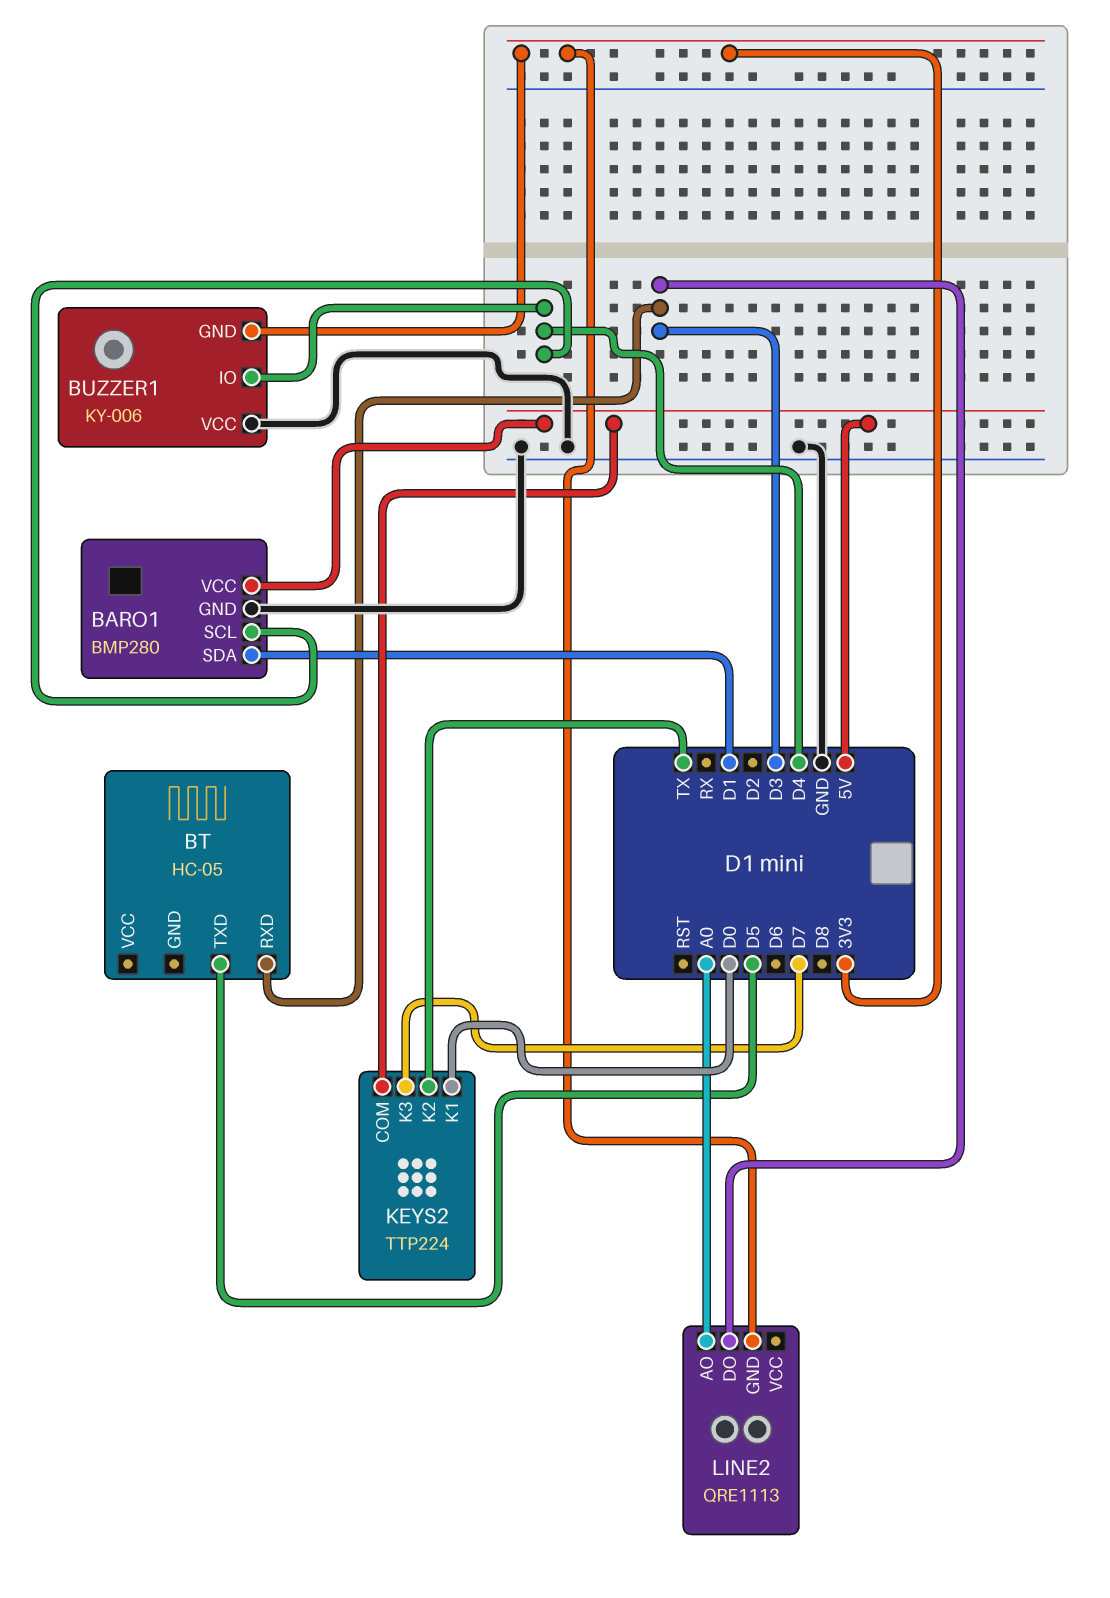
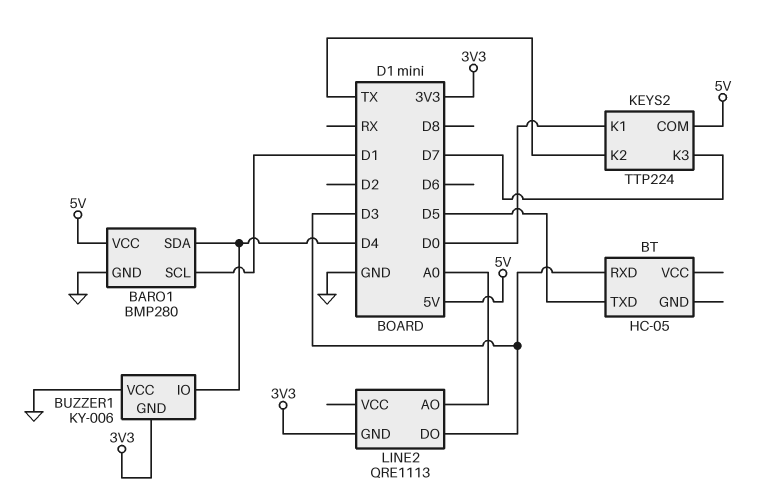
BARO1 pin SCL: D4 -> D1
BARO1 pin SDA: D1 -> D4

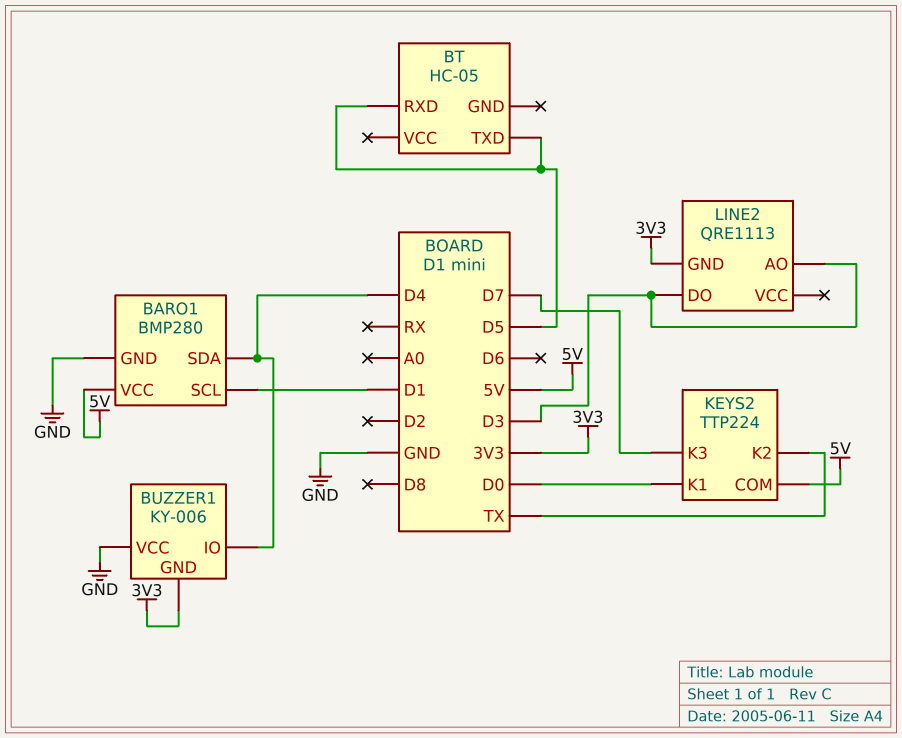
BT pin RXD: D3 -> D5
LINE2 pin AO: A0 -> D3

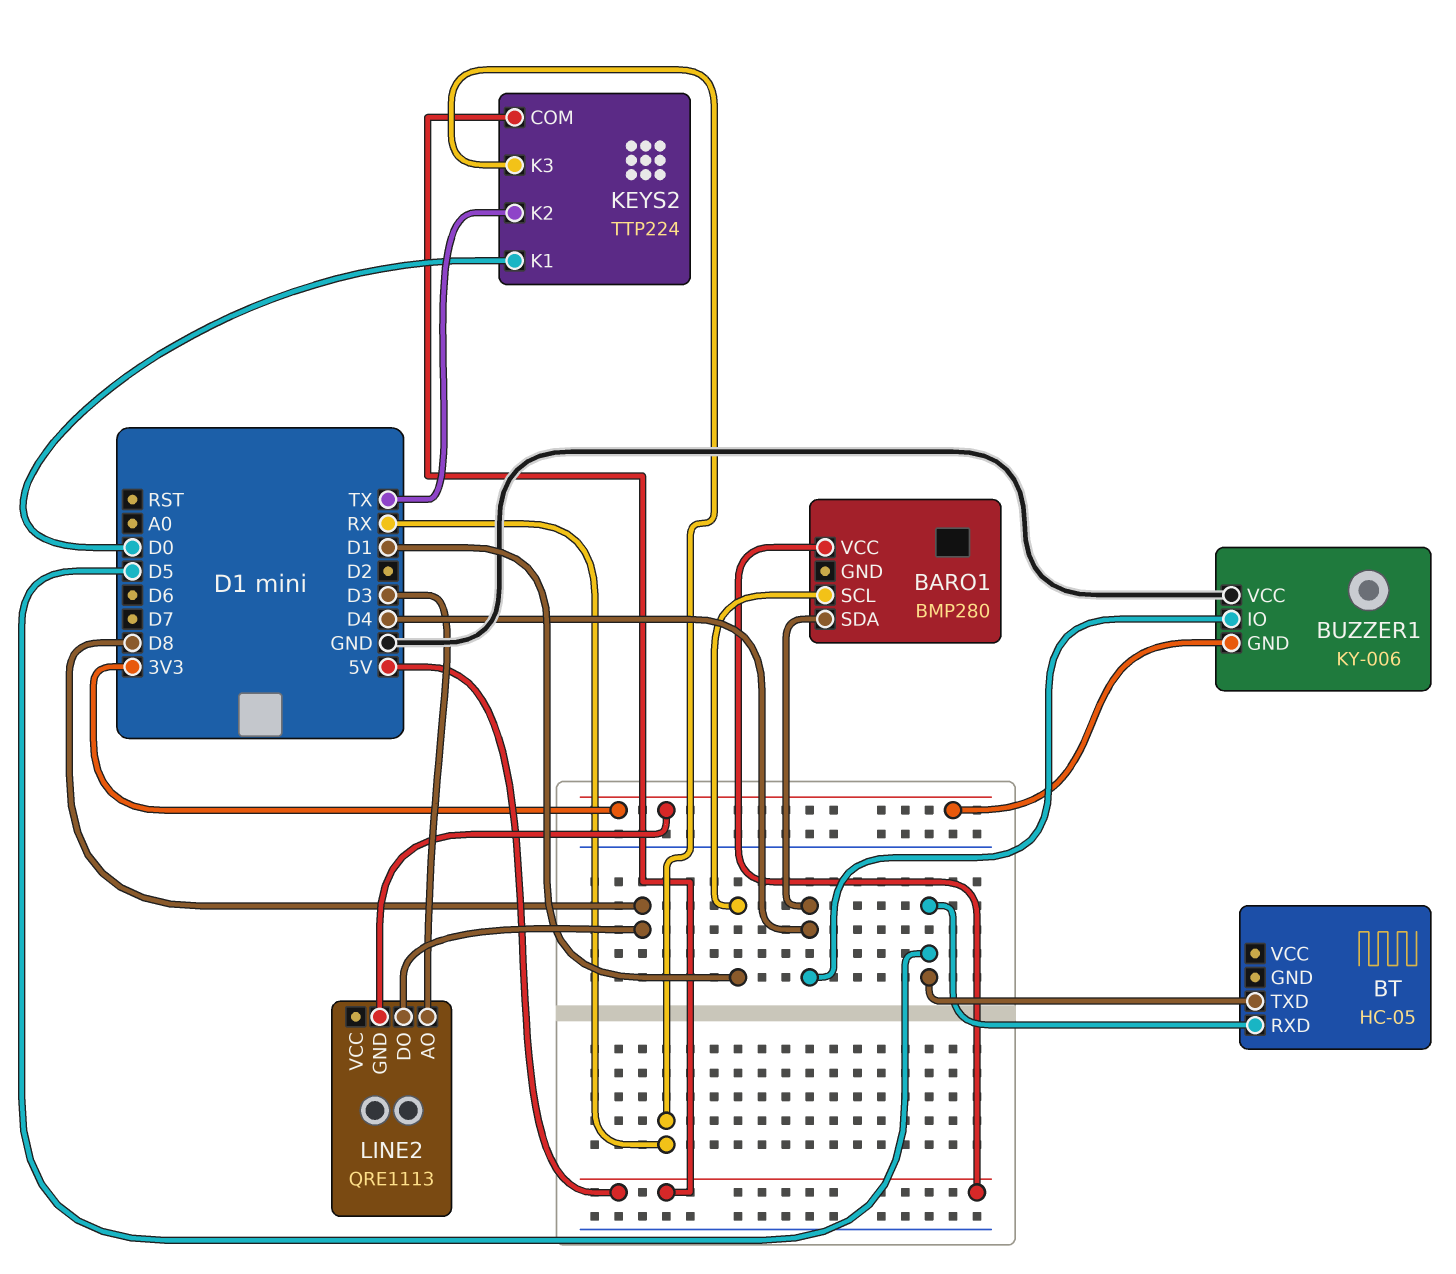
BARO1 pin GND: GND -> none
KEYS2 pin K3: D7 -> RX
LINE2 pin DO: D3 -> D8

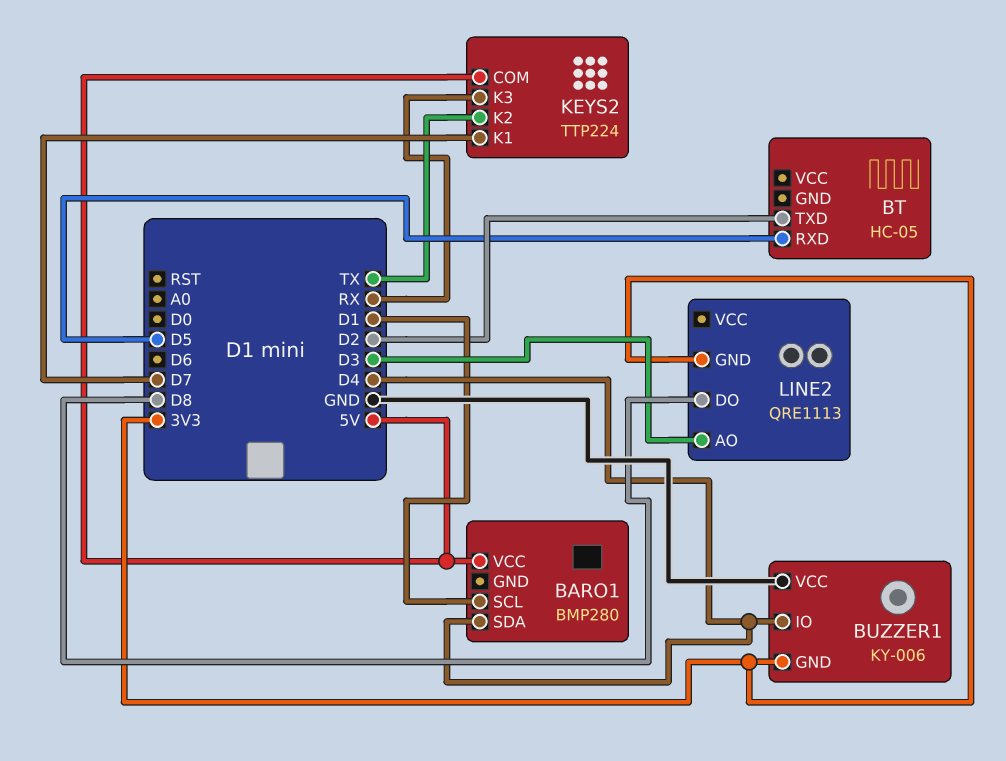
BT pin TXD: D5 -> D2
KEYS2 pin K1: D0 -> D7

